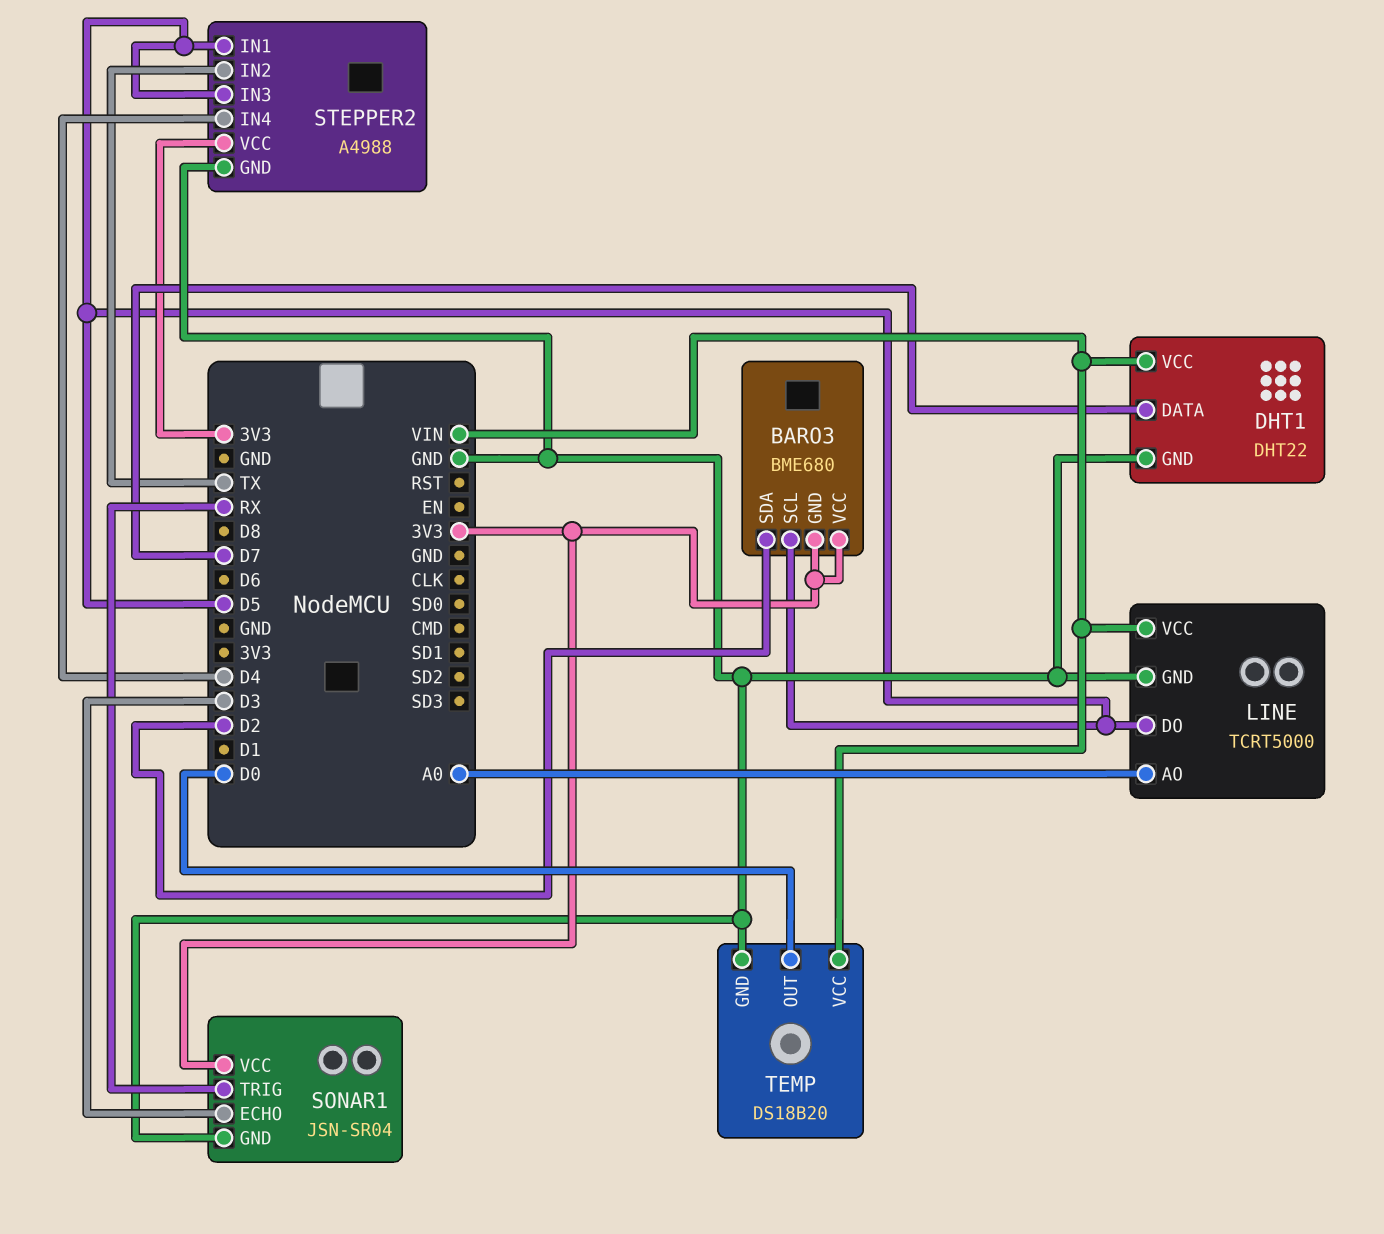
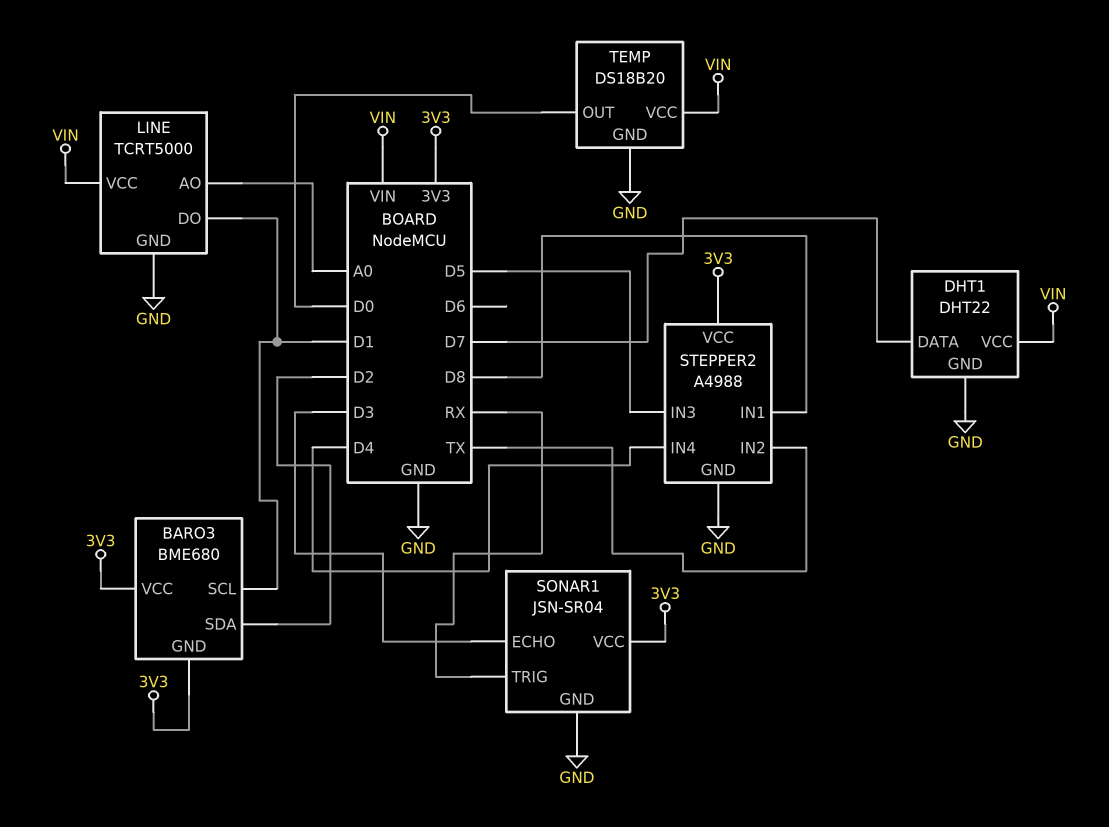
BARO3 pin SCL: D5 -> D1
LINE pin DO: D5 -> D1
STEPPER2 pin IN1: D5 -> D8

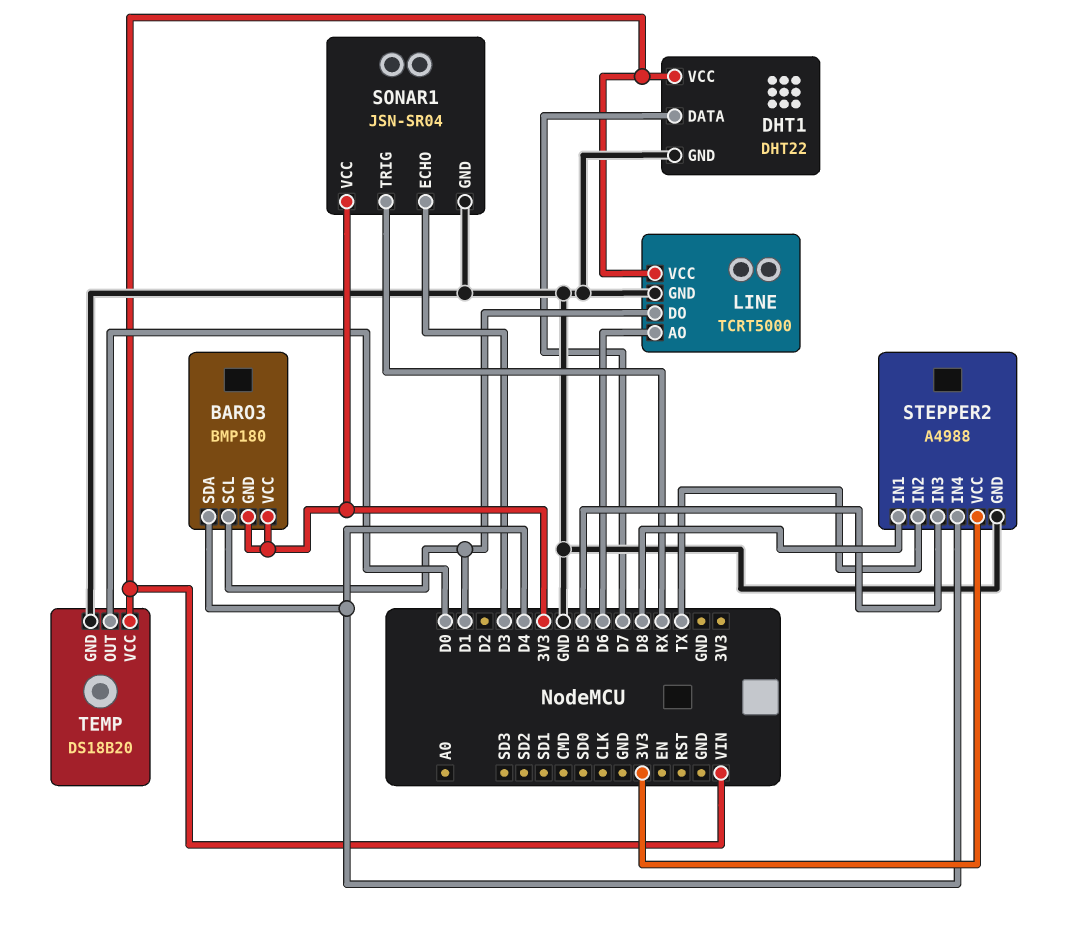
BARO3: BME680 -> BMP180
BARO3 pin SDA: D2 -> D4
LINE pin AO: A0 -> D6

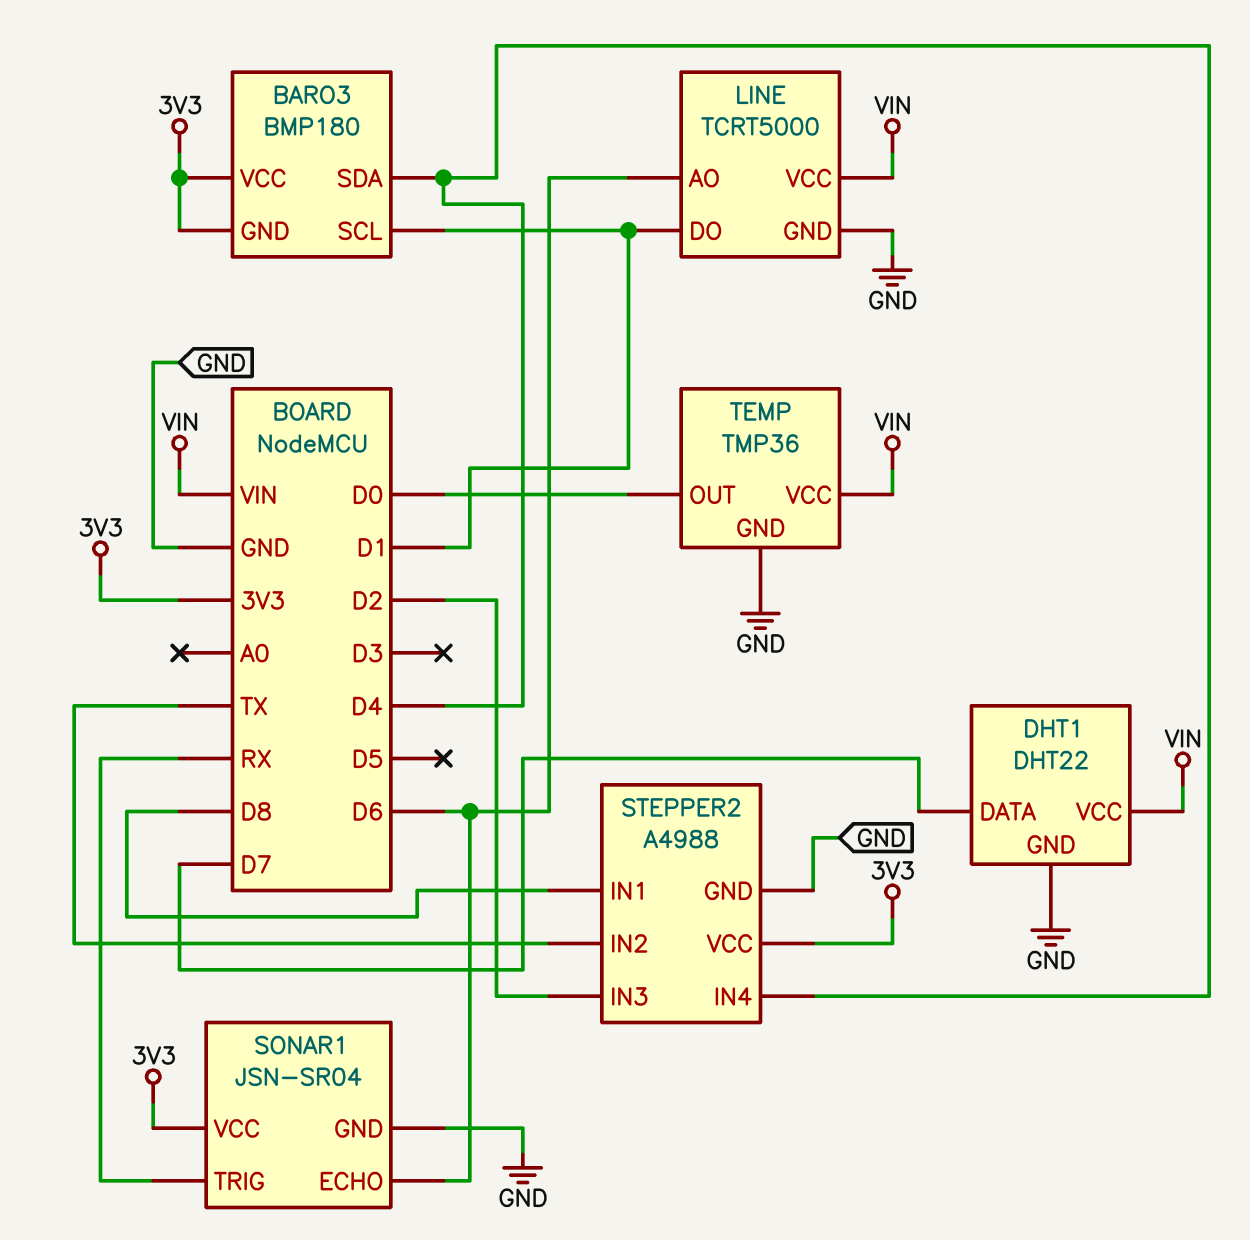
SONAR1 pin ECHO: D3 -> D6
STEPPER2 pin IN3: D5 -> D2
TEMP: DS18B20 -> TMP36

